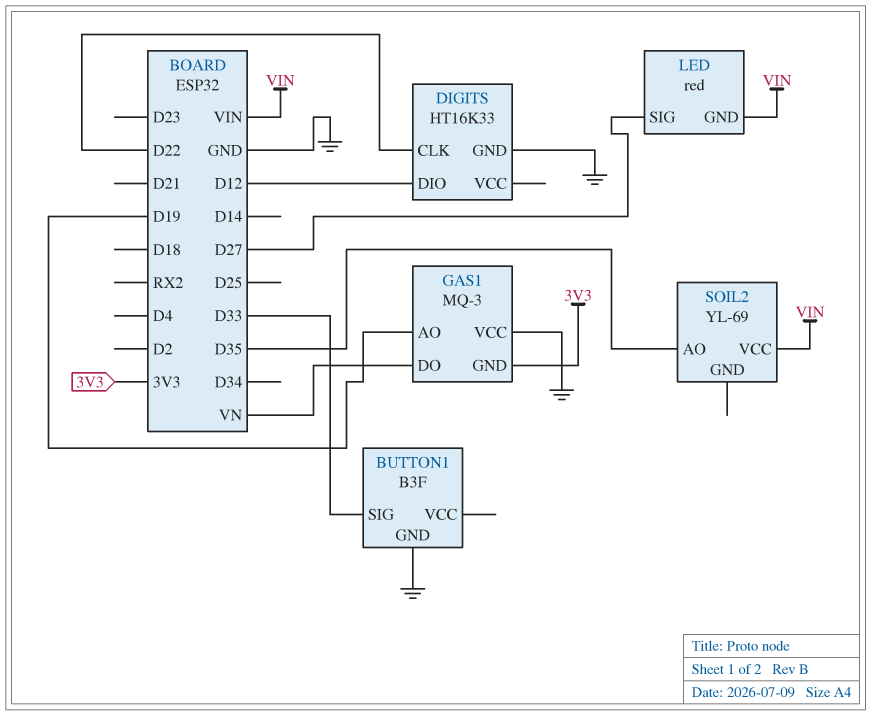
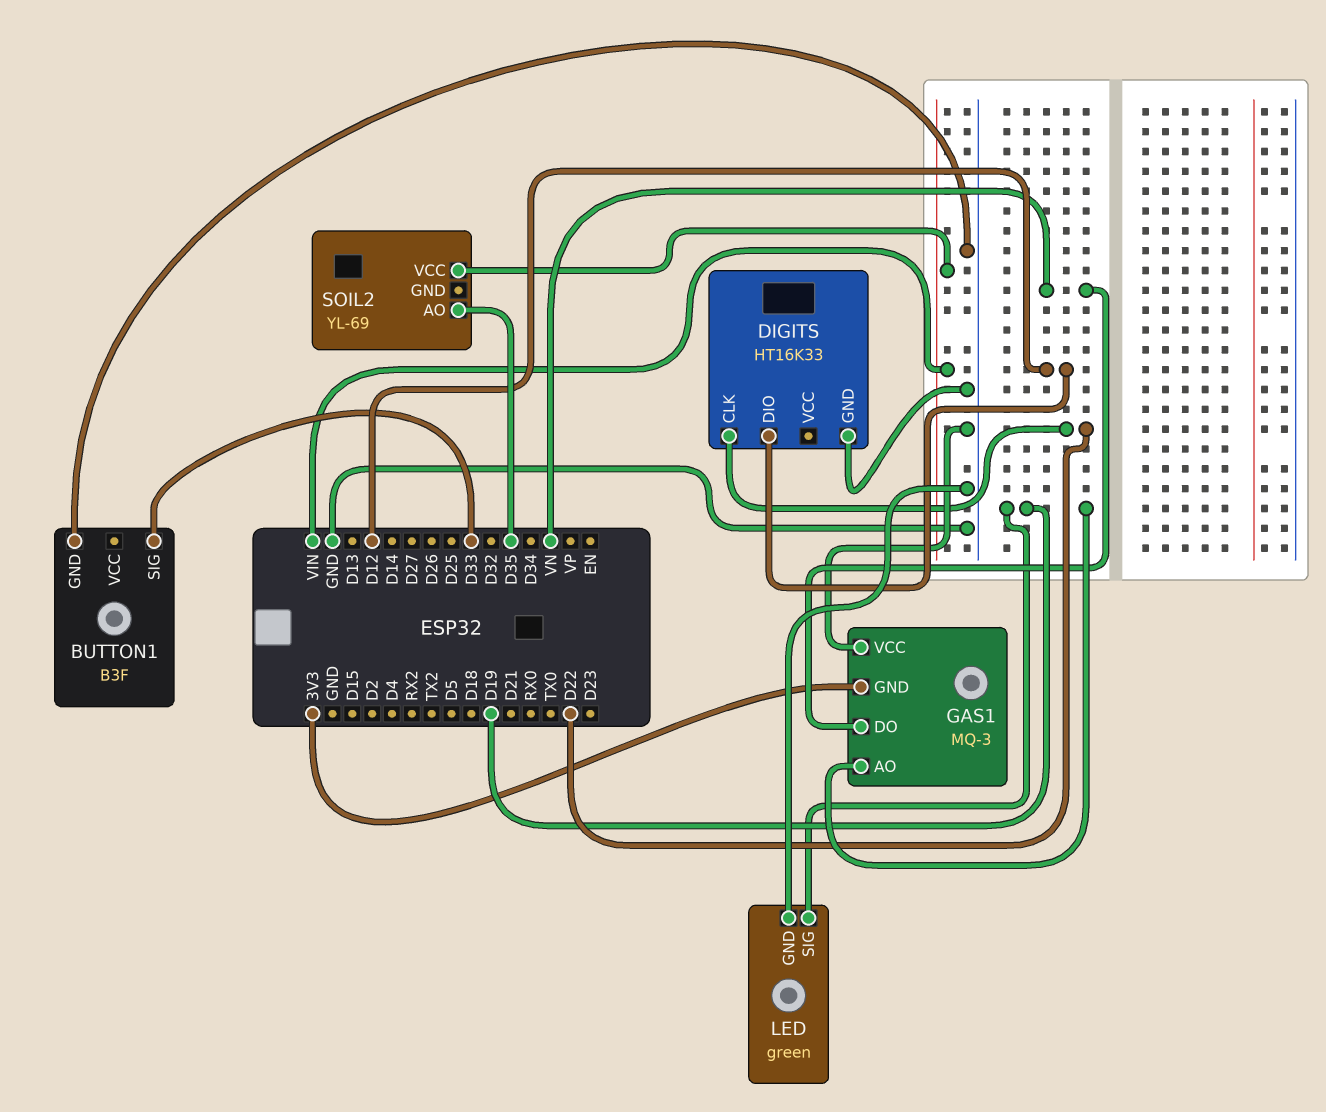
LED: red -> green
LED pin GND: VIN -> GND
LED pin SIG: D27 -> D19

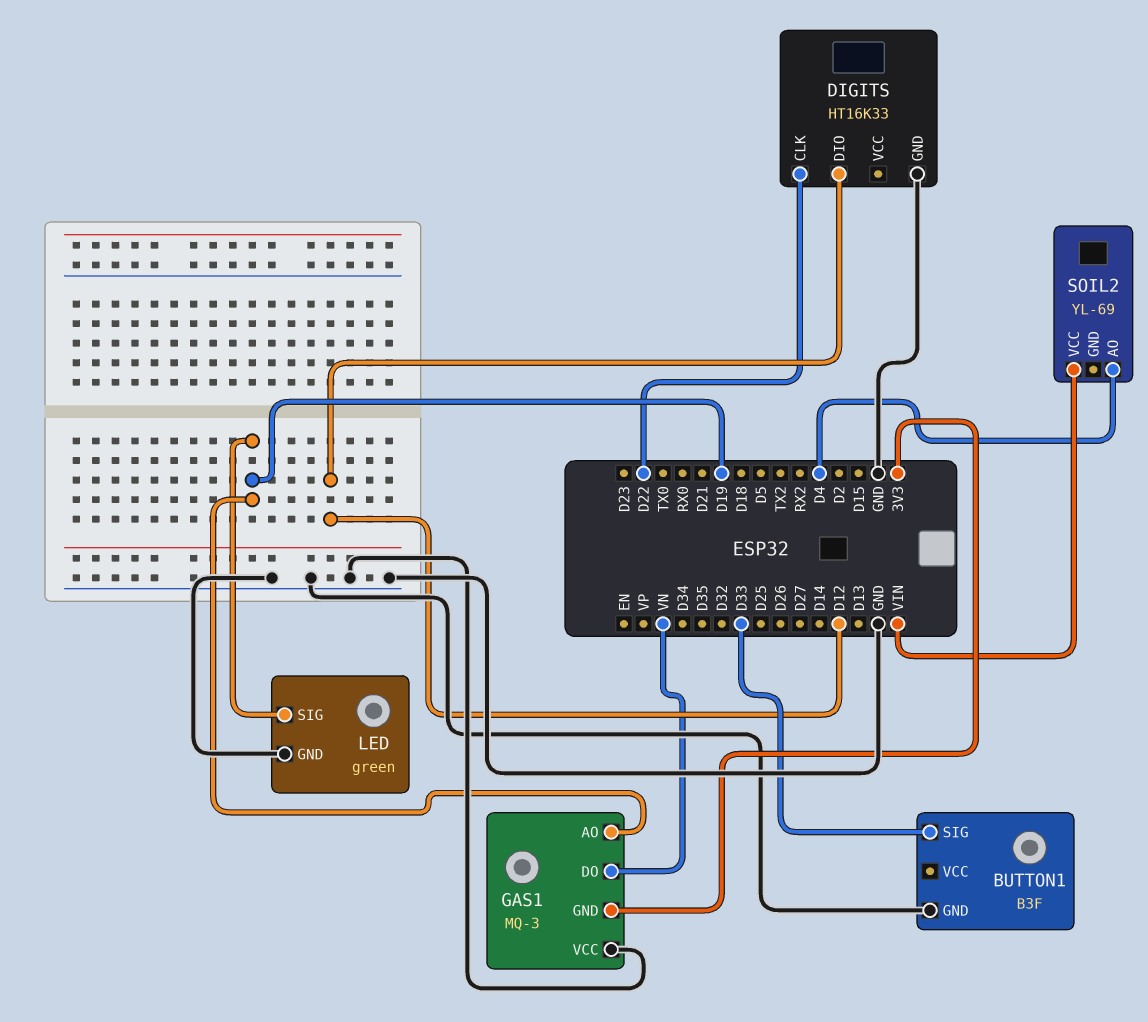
SOIL2 pin AO: D35 -> D4

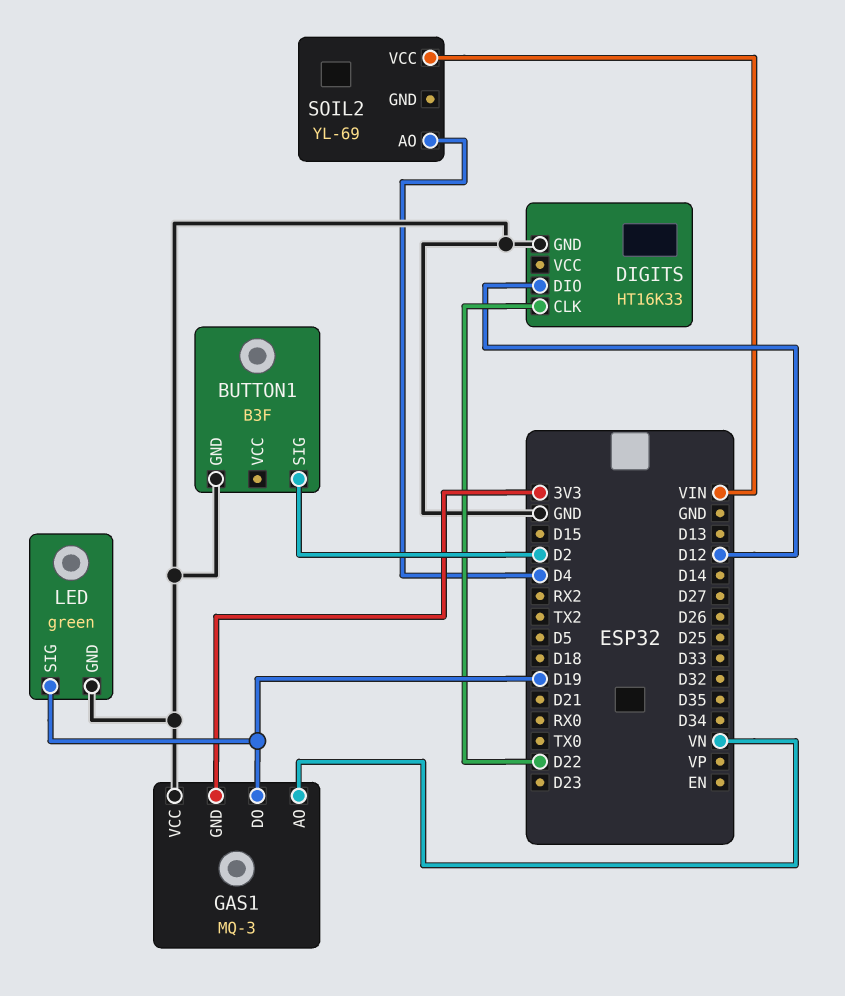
BUTTON1 pin SIG: D33 -> D2
GAS1 pin AO: D19 -> VN
GAS1 pin DO: VN -> D19

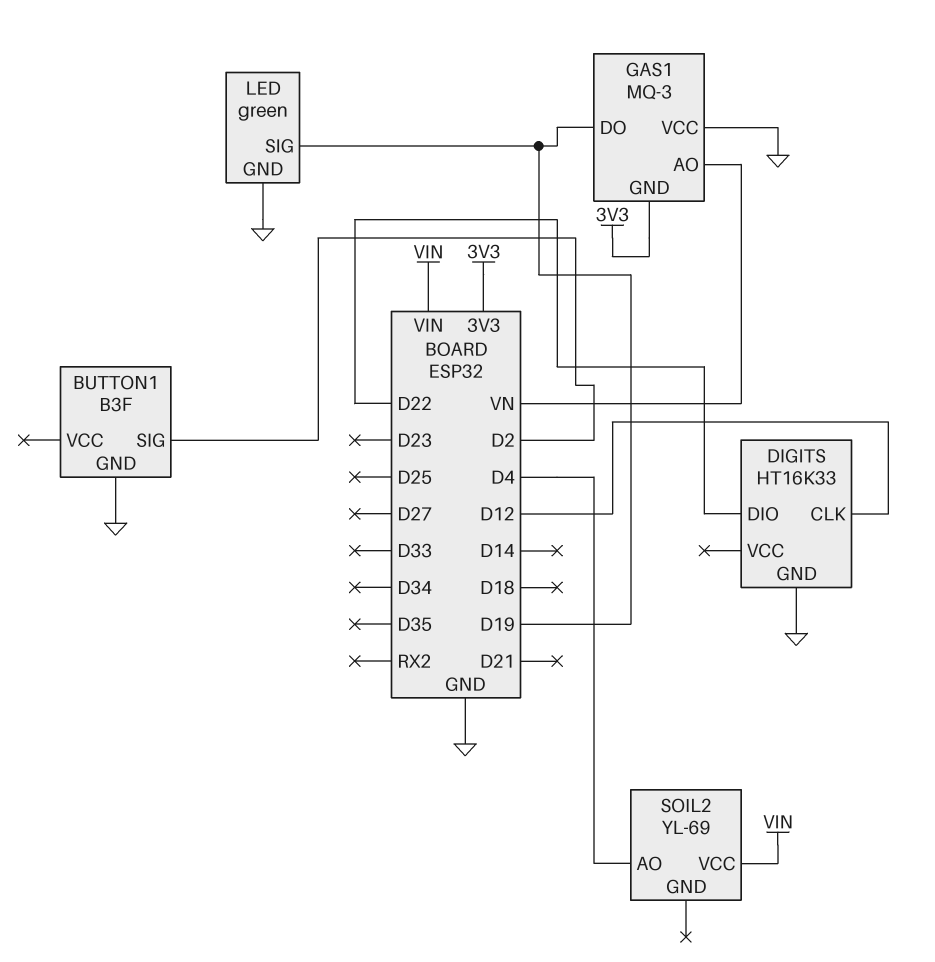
DIGITS pin CLK: D22 -> D12
DIGITS pin DIO: D12 -> D22

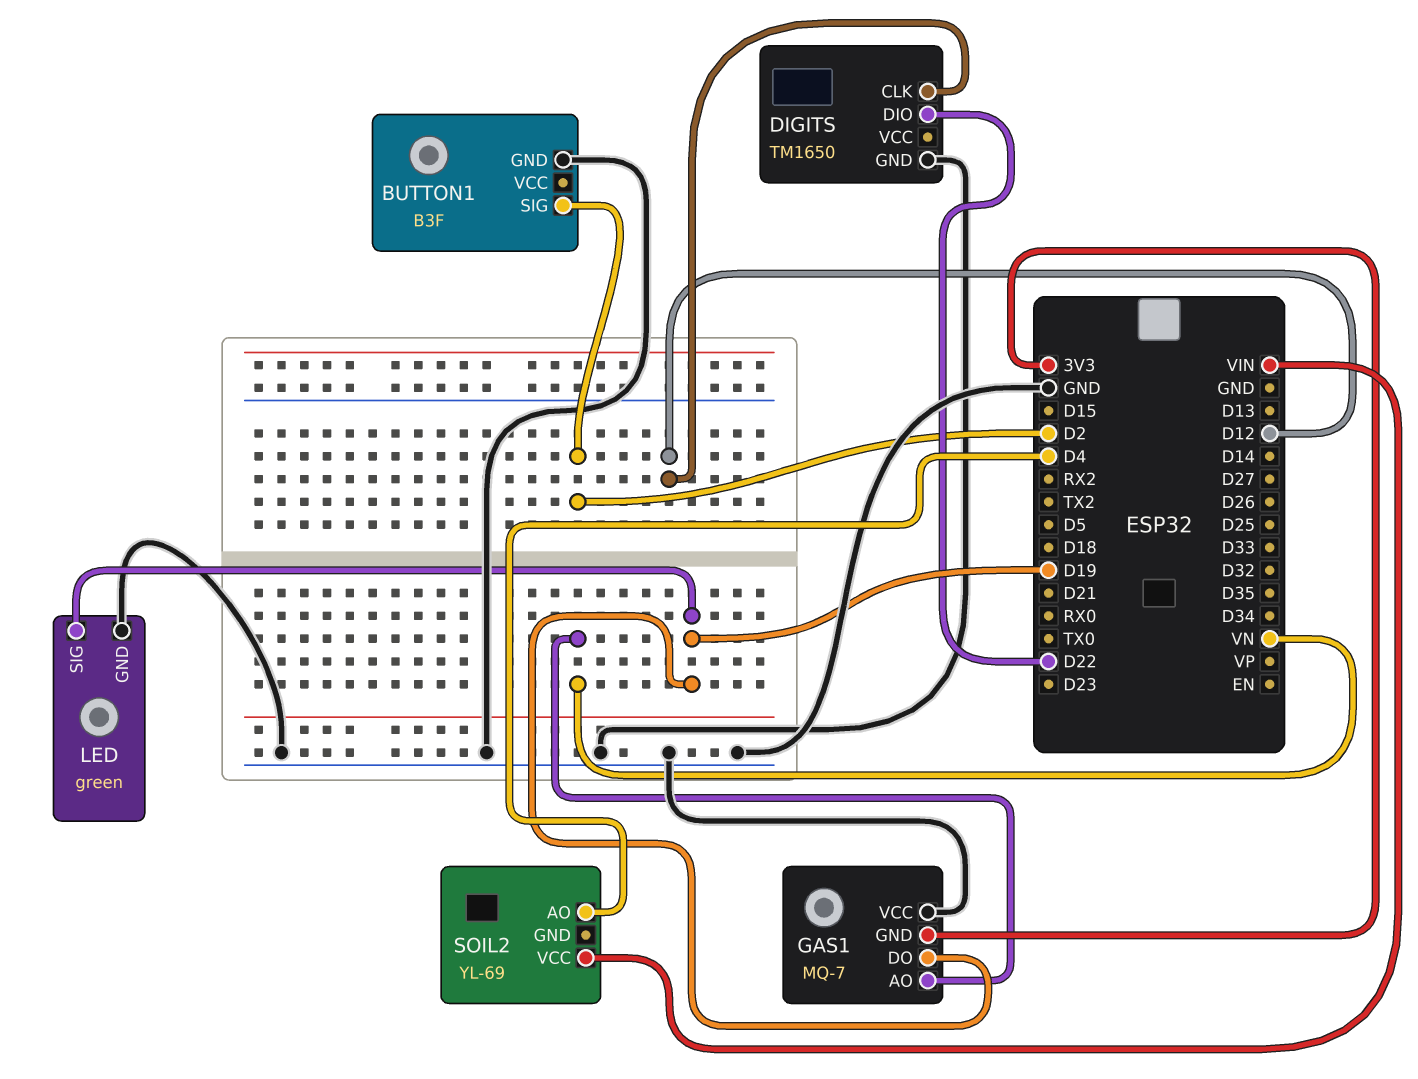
DIGITS: HT16K33 -> TM1650
GAS1: MQ-3 -> MQ-7

